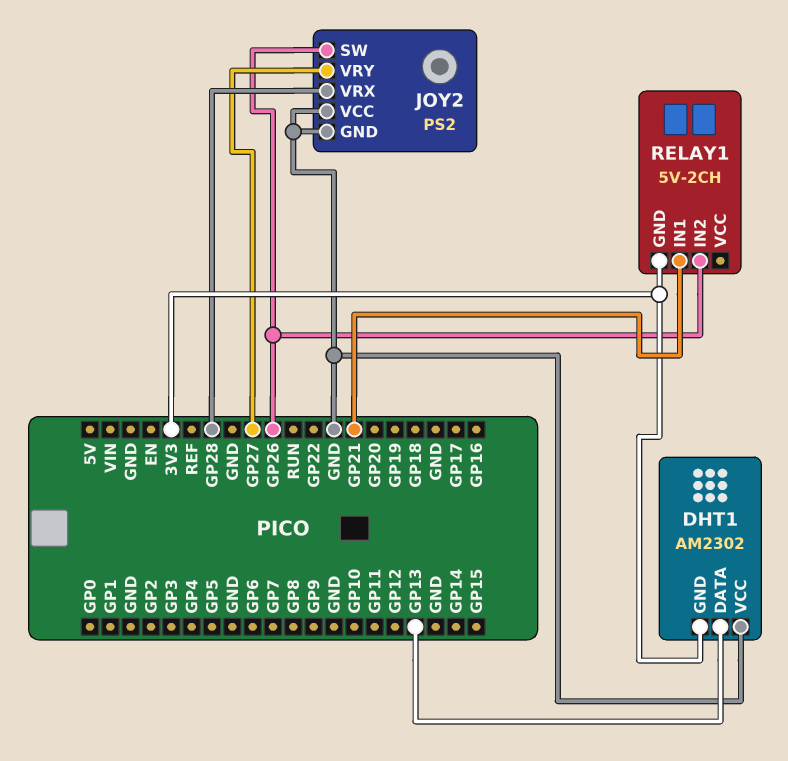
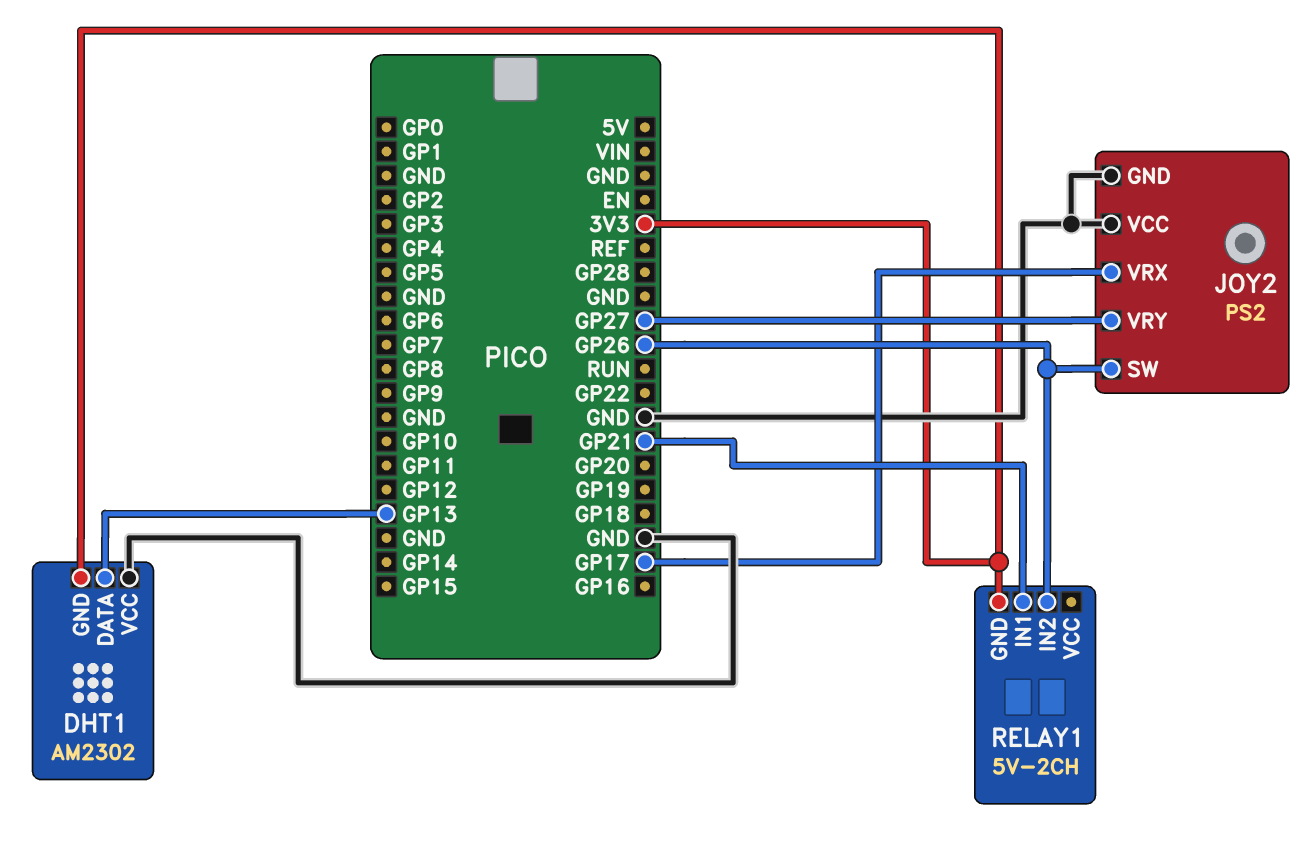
JOY2 pin VRX: GP28 -> GP17

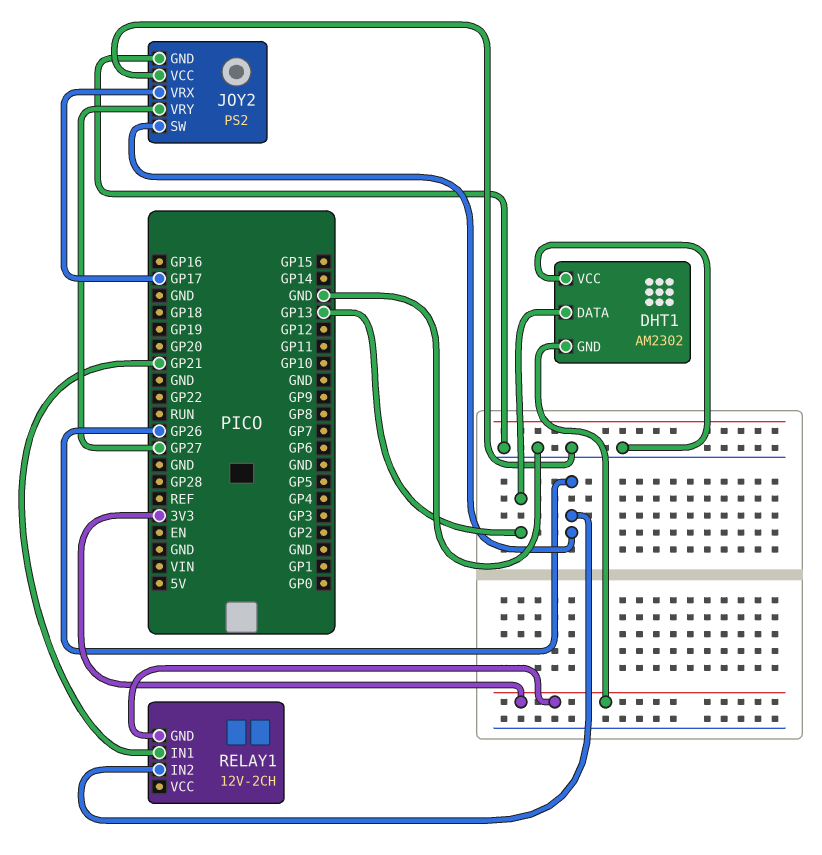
RELAY1: 5V-2CH -> 12V-2CH

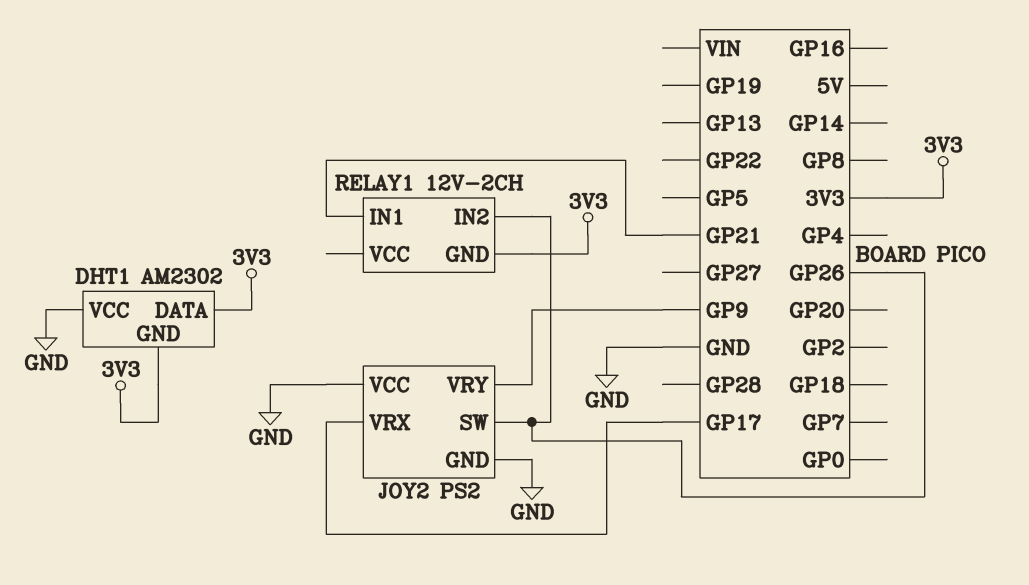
DHT1 pin DATA: GP13 -> 3V3
JOY2 pin VRY: GP27 -> GP9

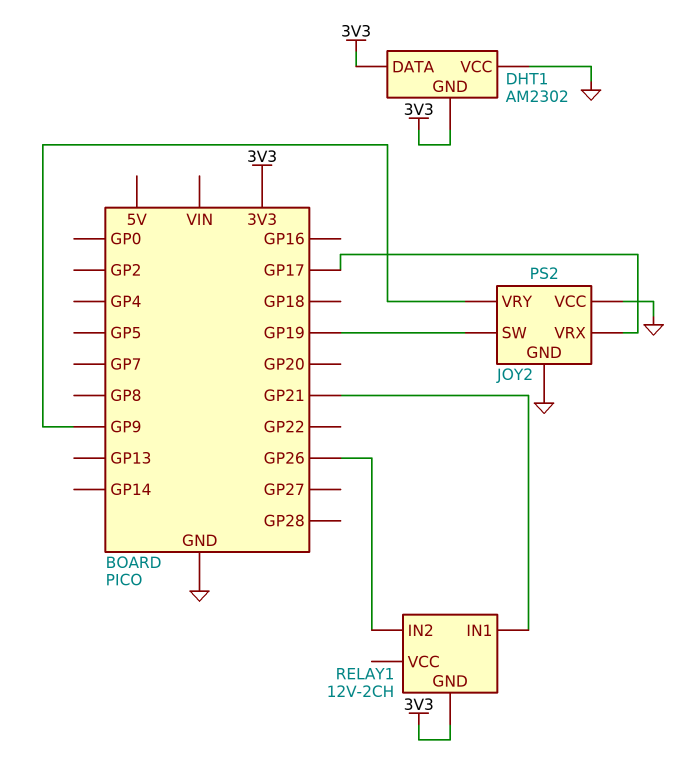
JOY2 pin SW: GP26 -> GP19

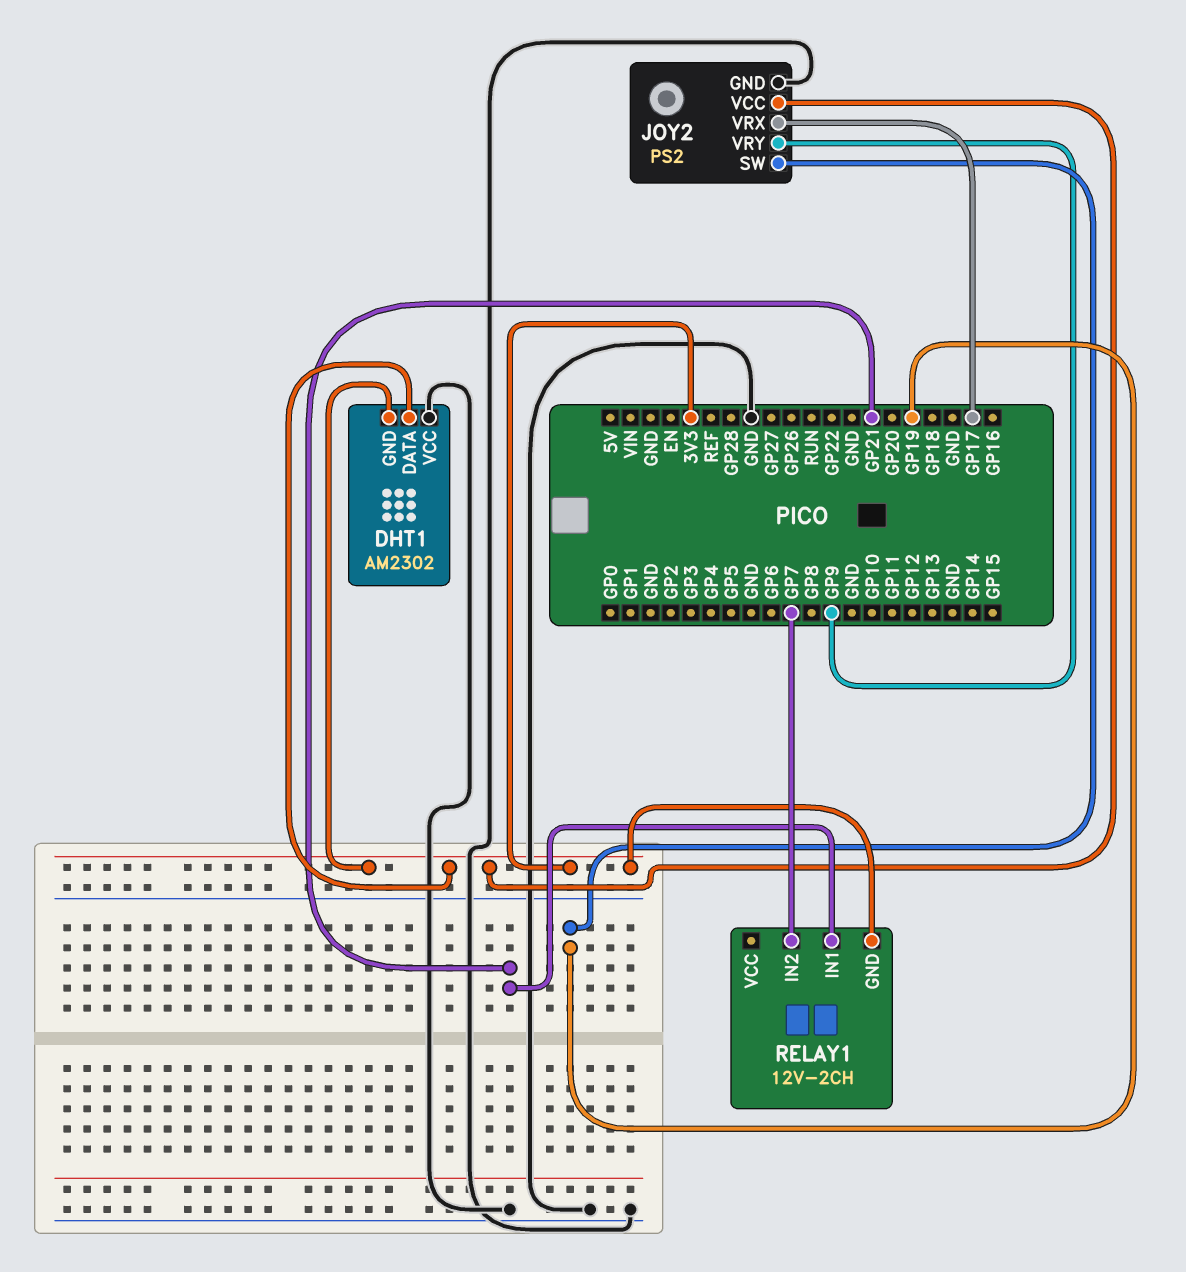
JOY2 pin VCC: GND -> 3V3
RELAY1 pin IN2: GP26 -> GP7

